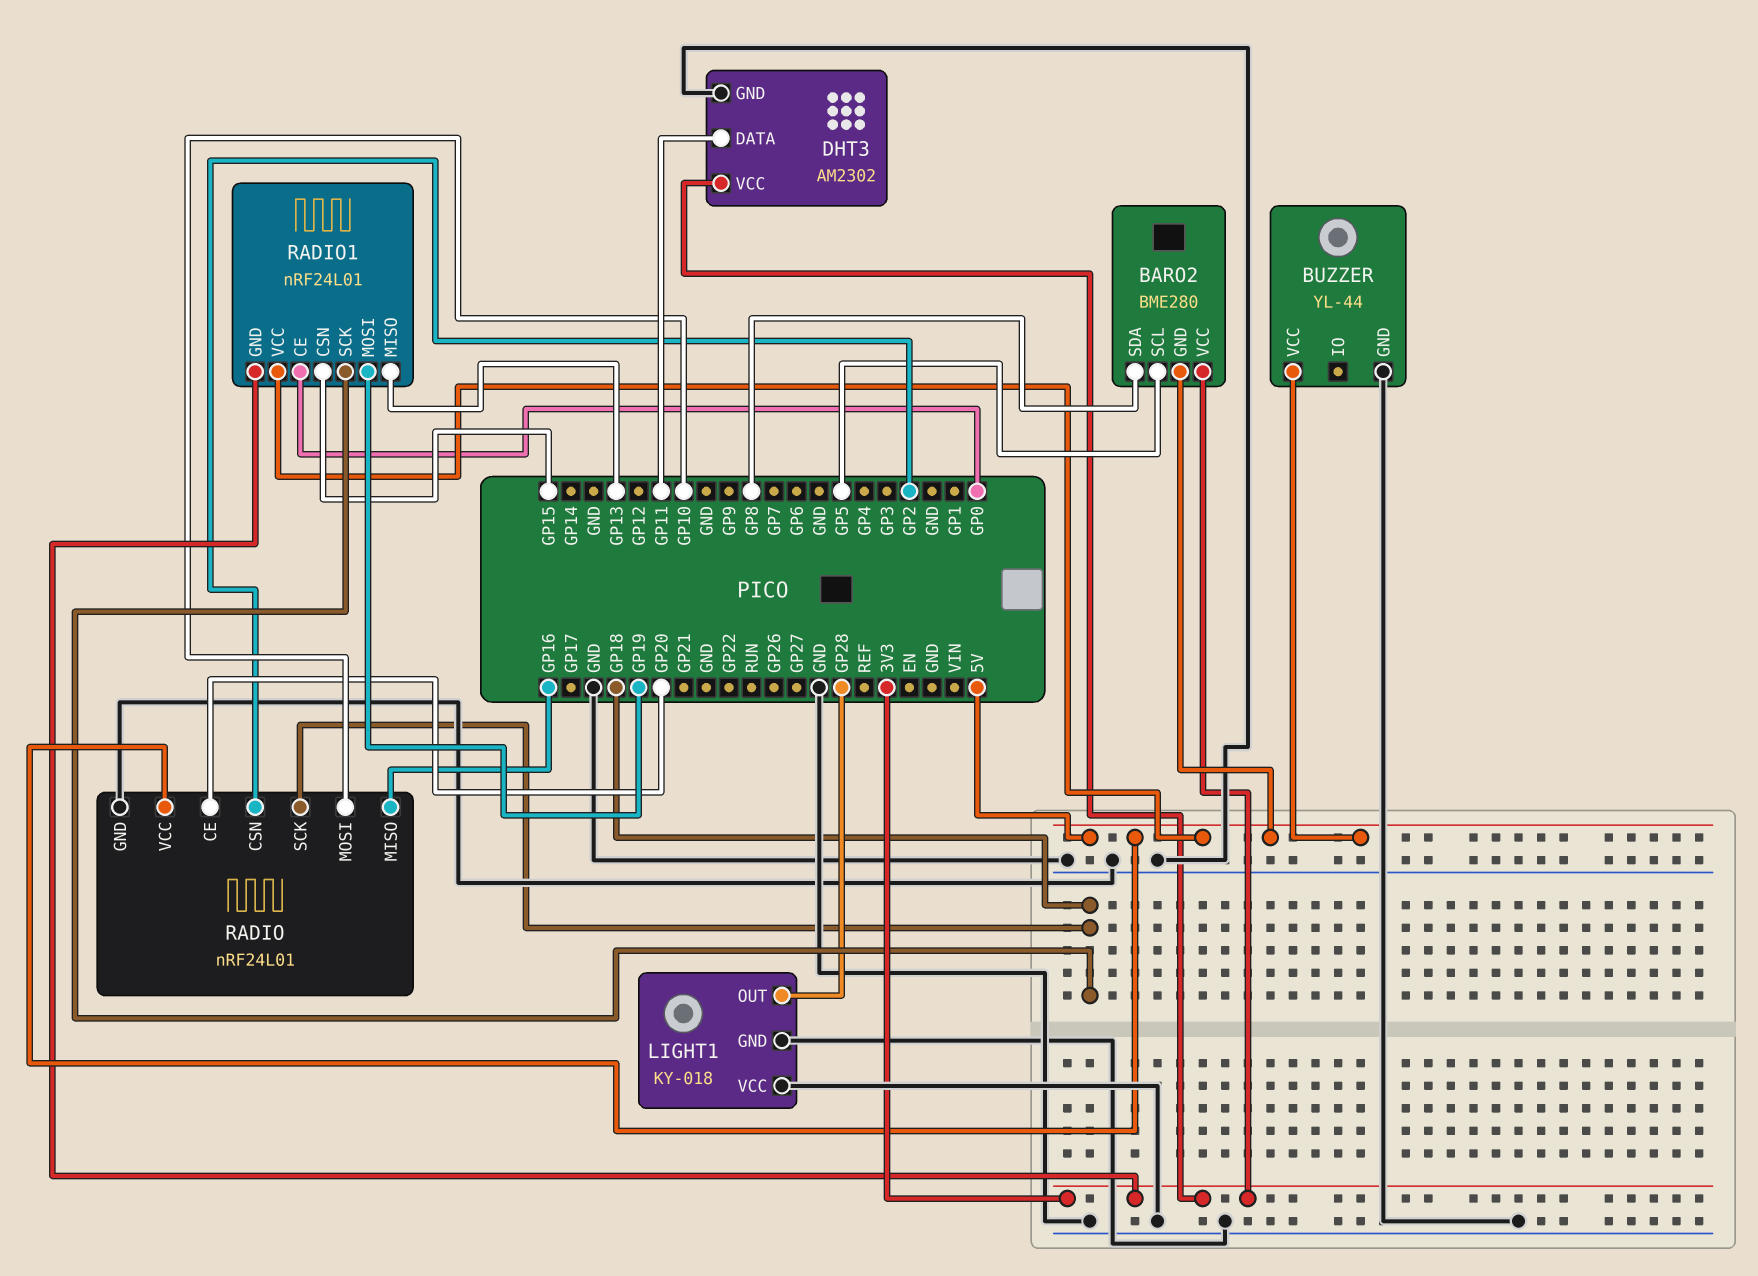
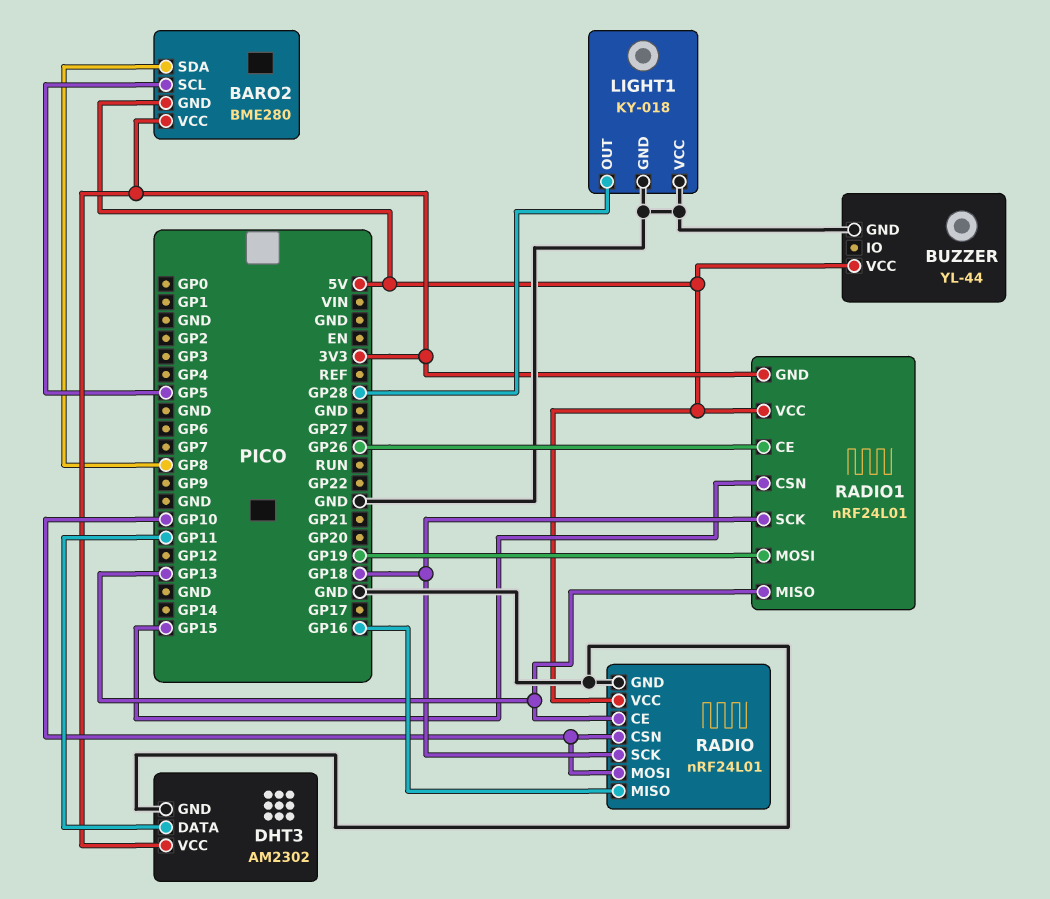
RADIO pin CE: GP20 -> GP13
RADIO pin CSN: GP2 -> GP10
RADIO1 pin CE: GP0 -> GP26

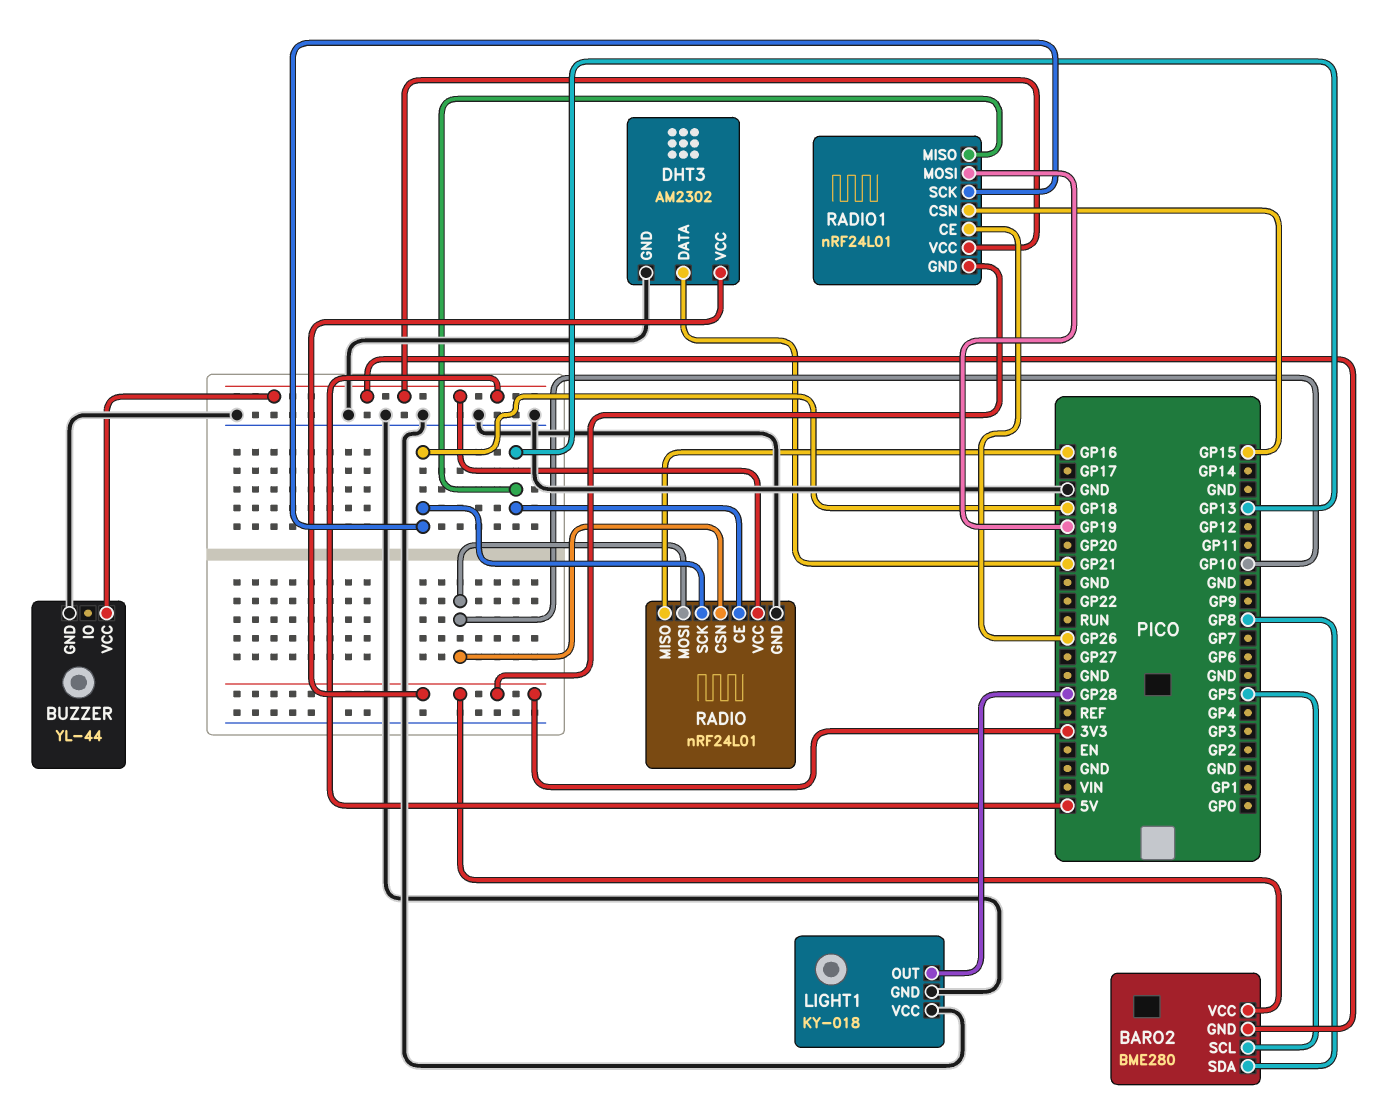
DHT3 pin DATA: GP11 -> GP21

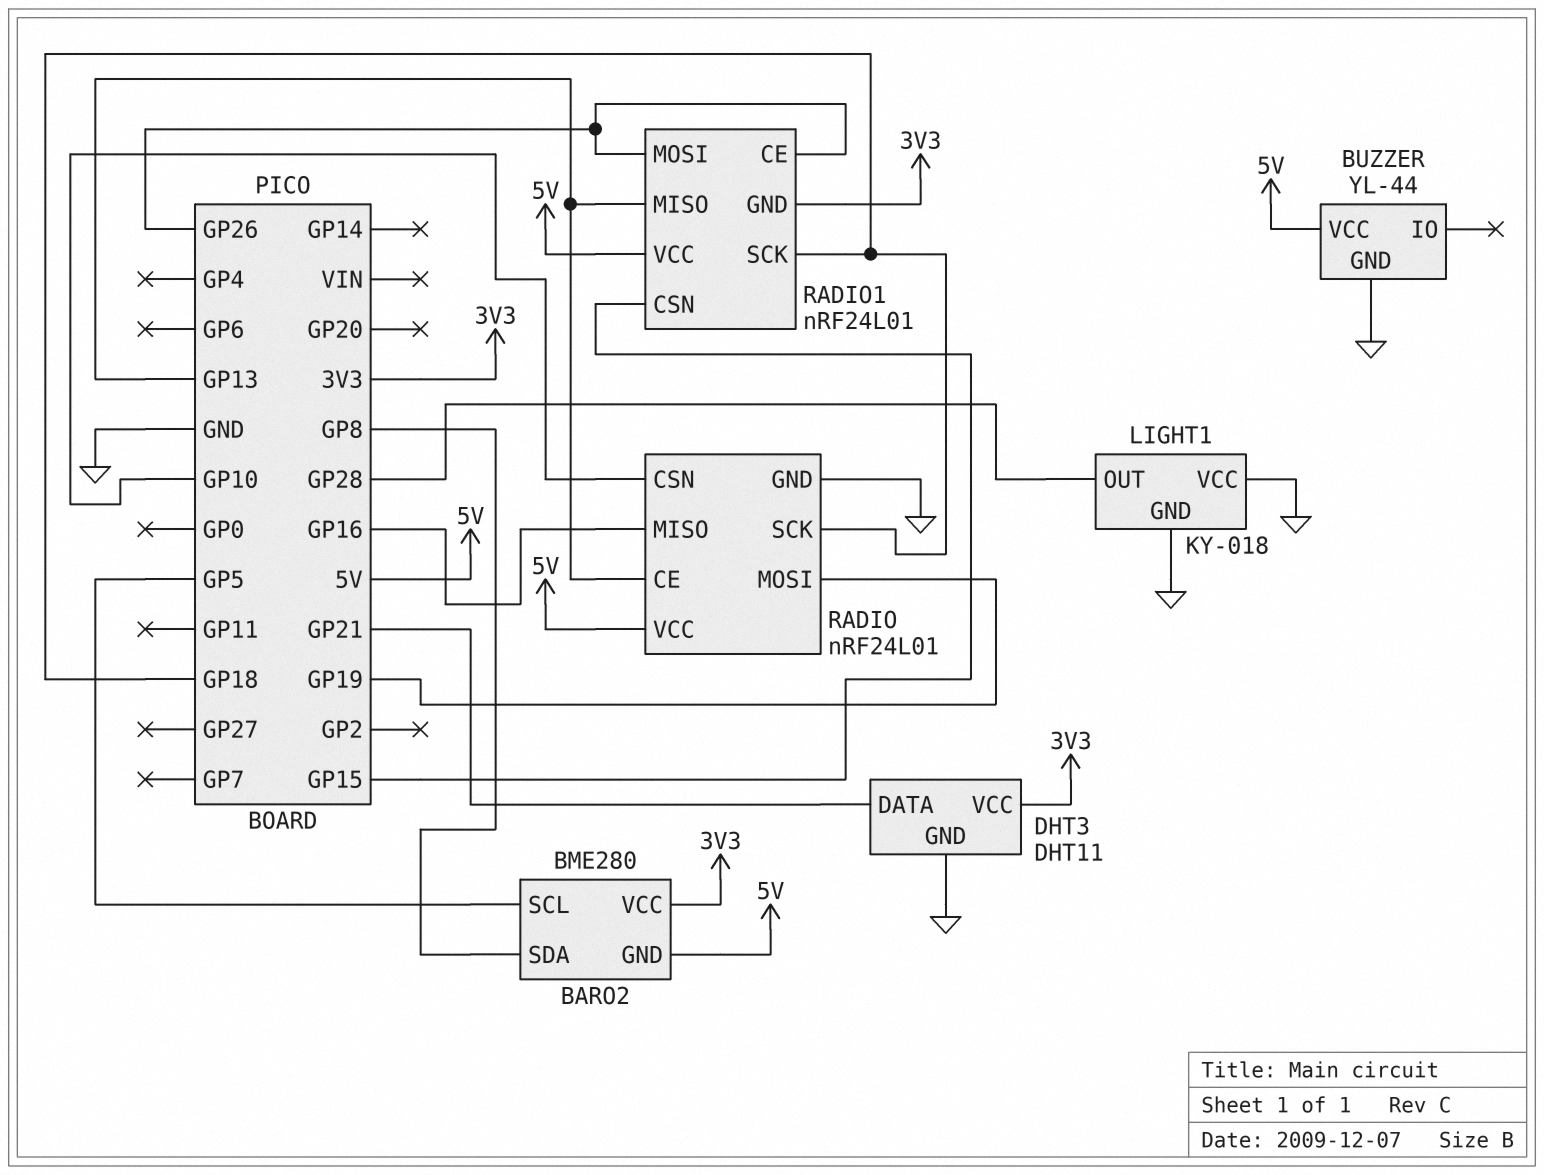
DHT3: AM2302 -> DHT11
RADIO pin MOSI: GP10 -> GP19
RADIO1 pin MOSI: GP19 -> GP26

